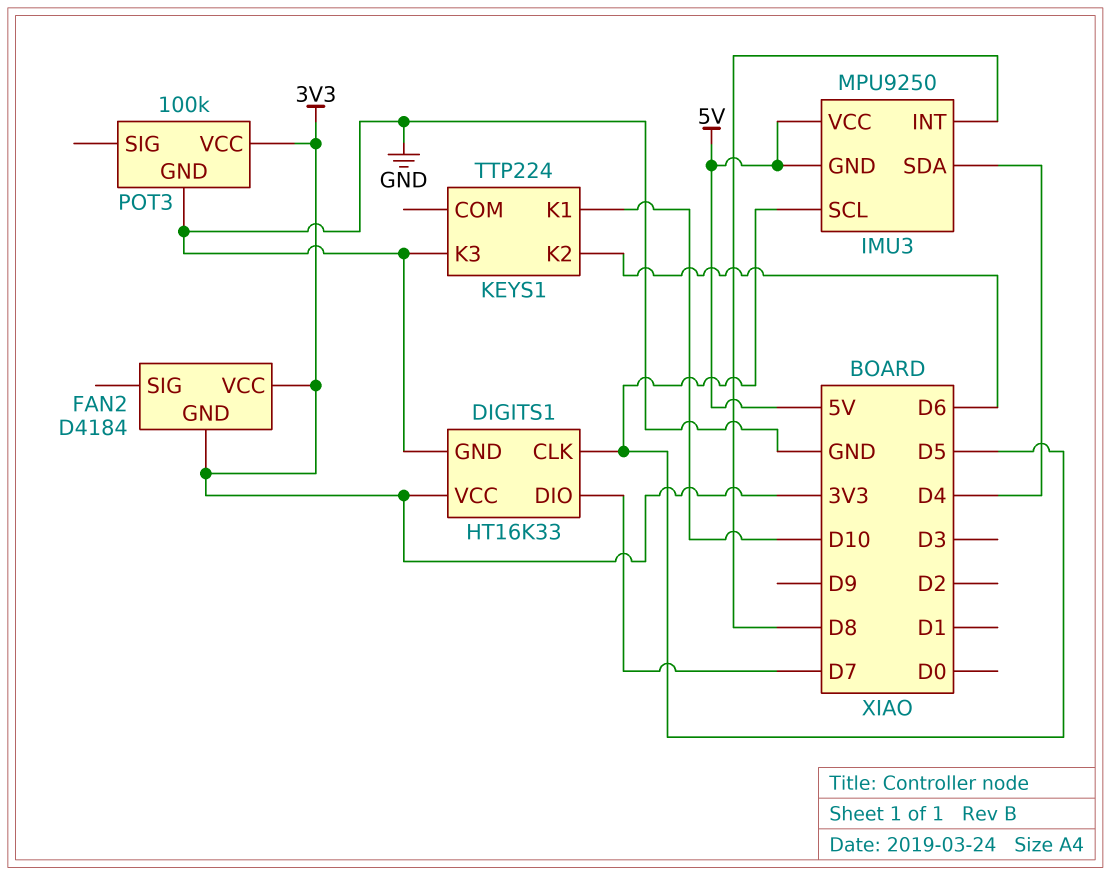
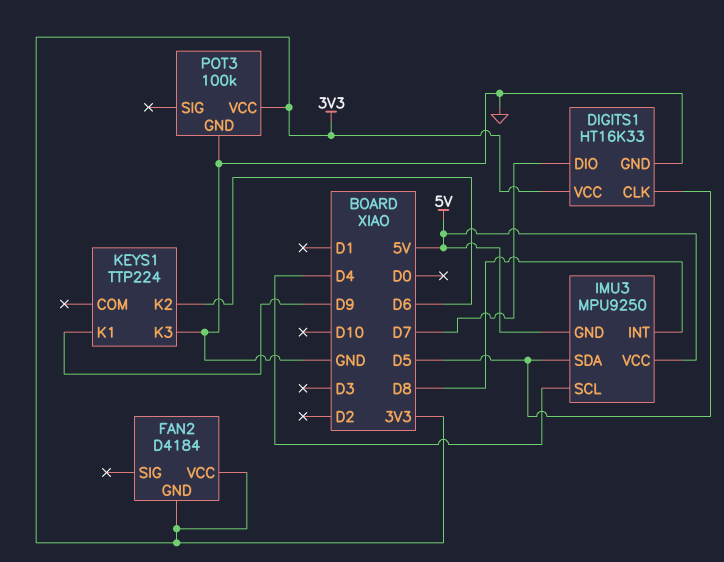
IMU3 pin SCL: D5 -> D4
IMU3 pin SDA: D4 -> D5
KEYS1 pin K1: D10 -> D9

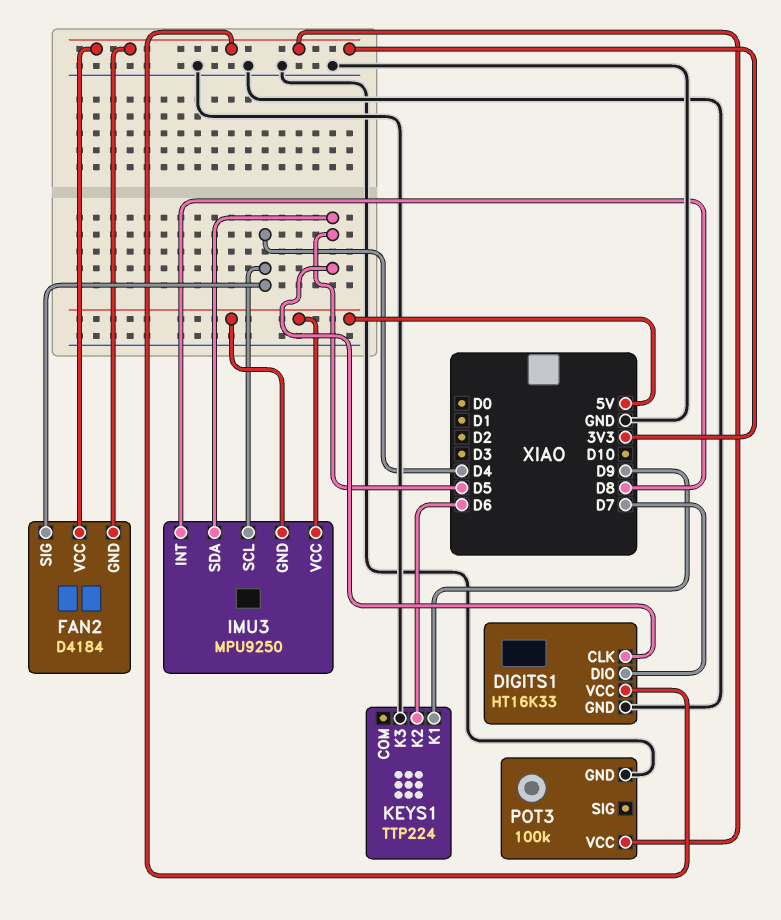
FAN2 pin SIG: none -> D4

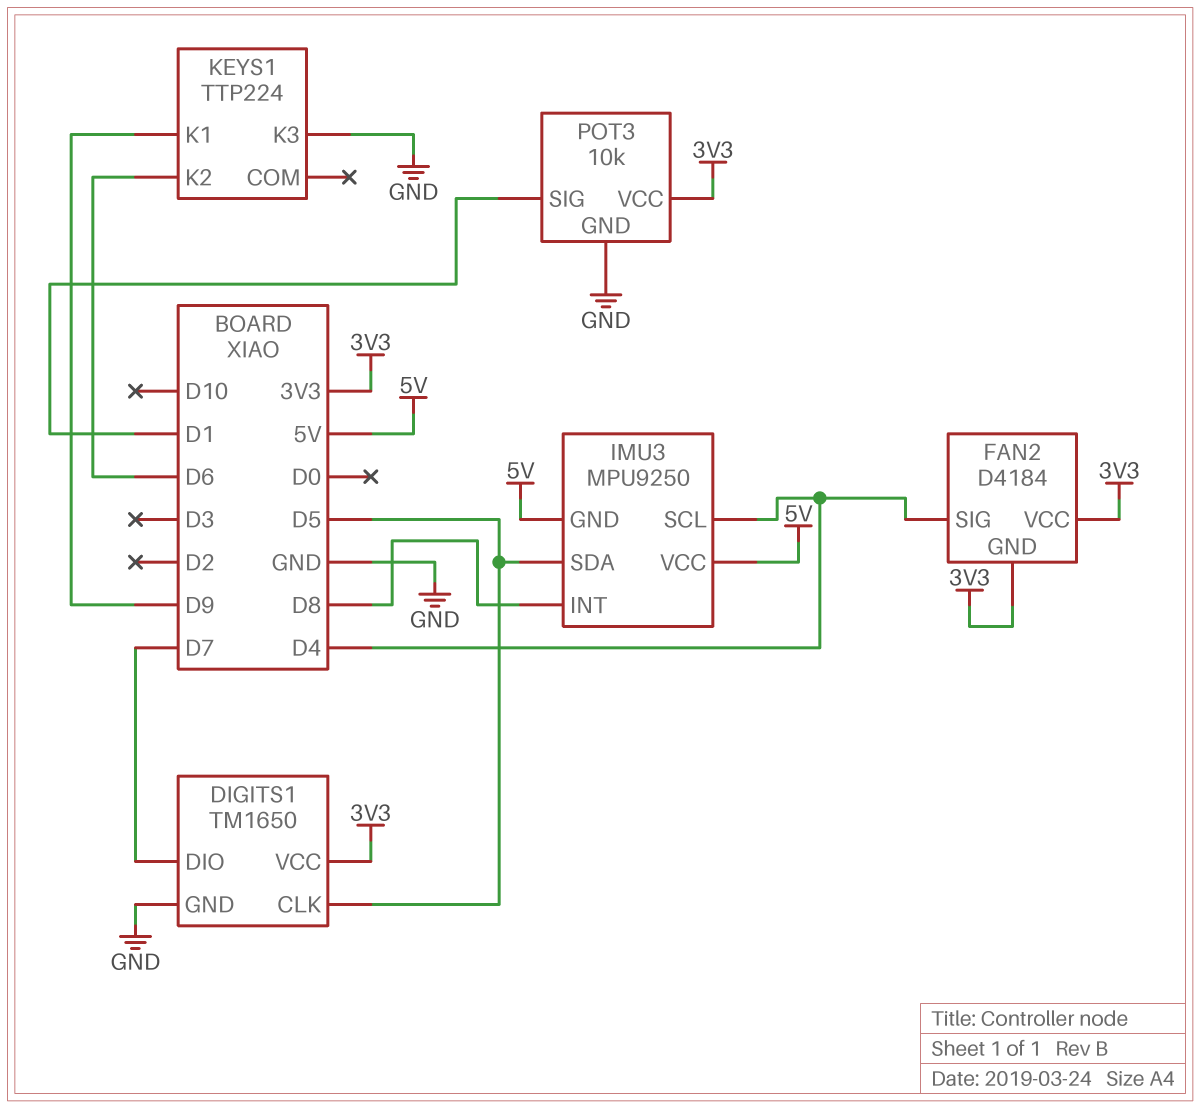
DIGITS1: HT16K33 -> TM1650
POT3: 100k -> 10k
POT3 pin SIG: none -> D1

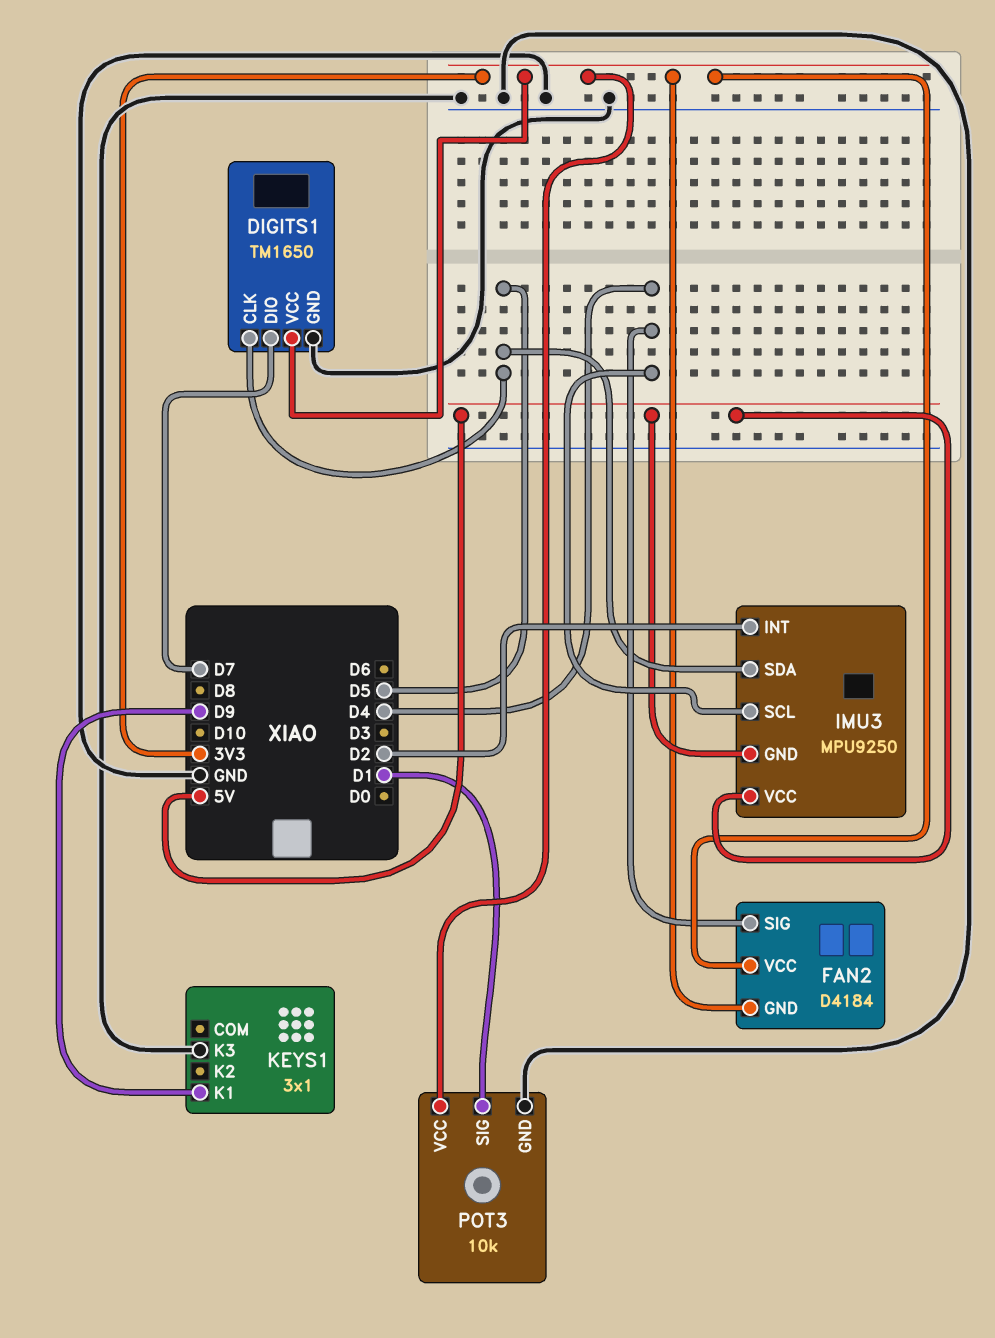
IMU3 pin INT: D8 -> D2
KEYS1: TTP224 -> 3x1
KEYS1 pin K2: D6 -> none

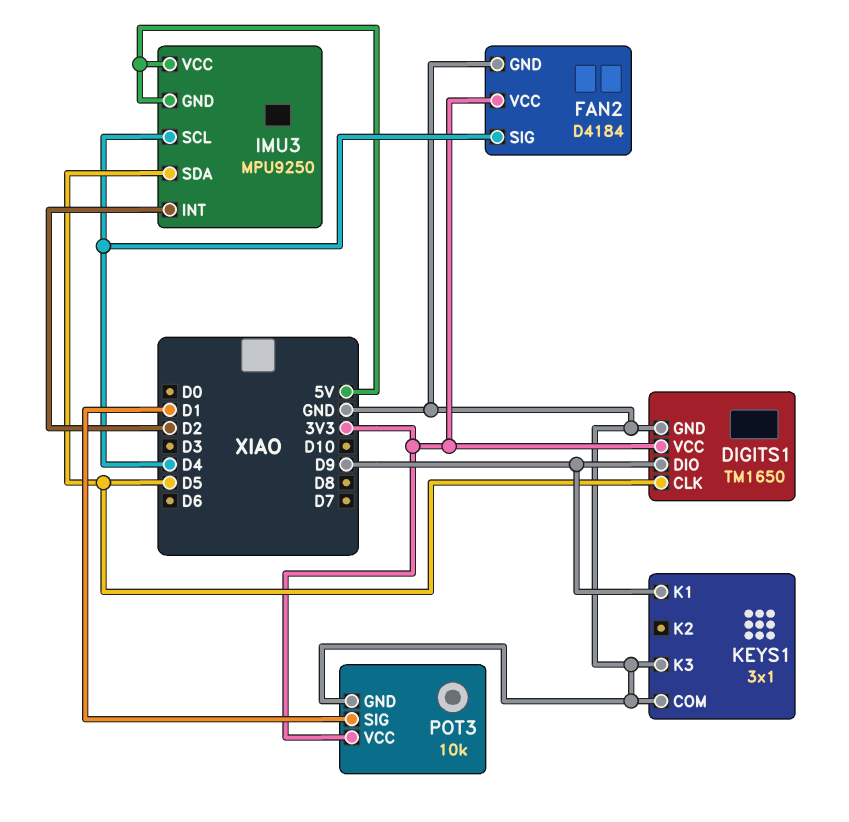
DIGITS1 pin DIO: D7 -> D9
FAN2 pin GND: 3V3 -> GND
KEYS1 pin COM: none -> GND

